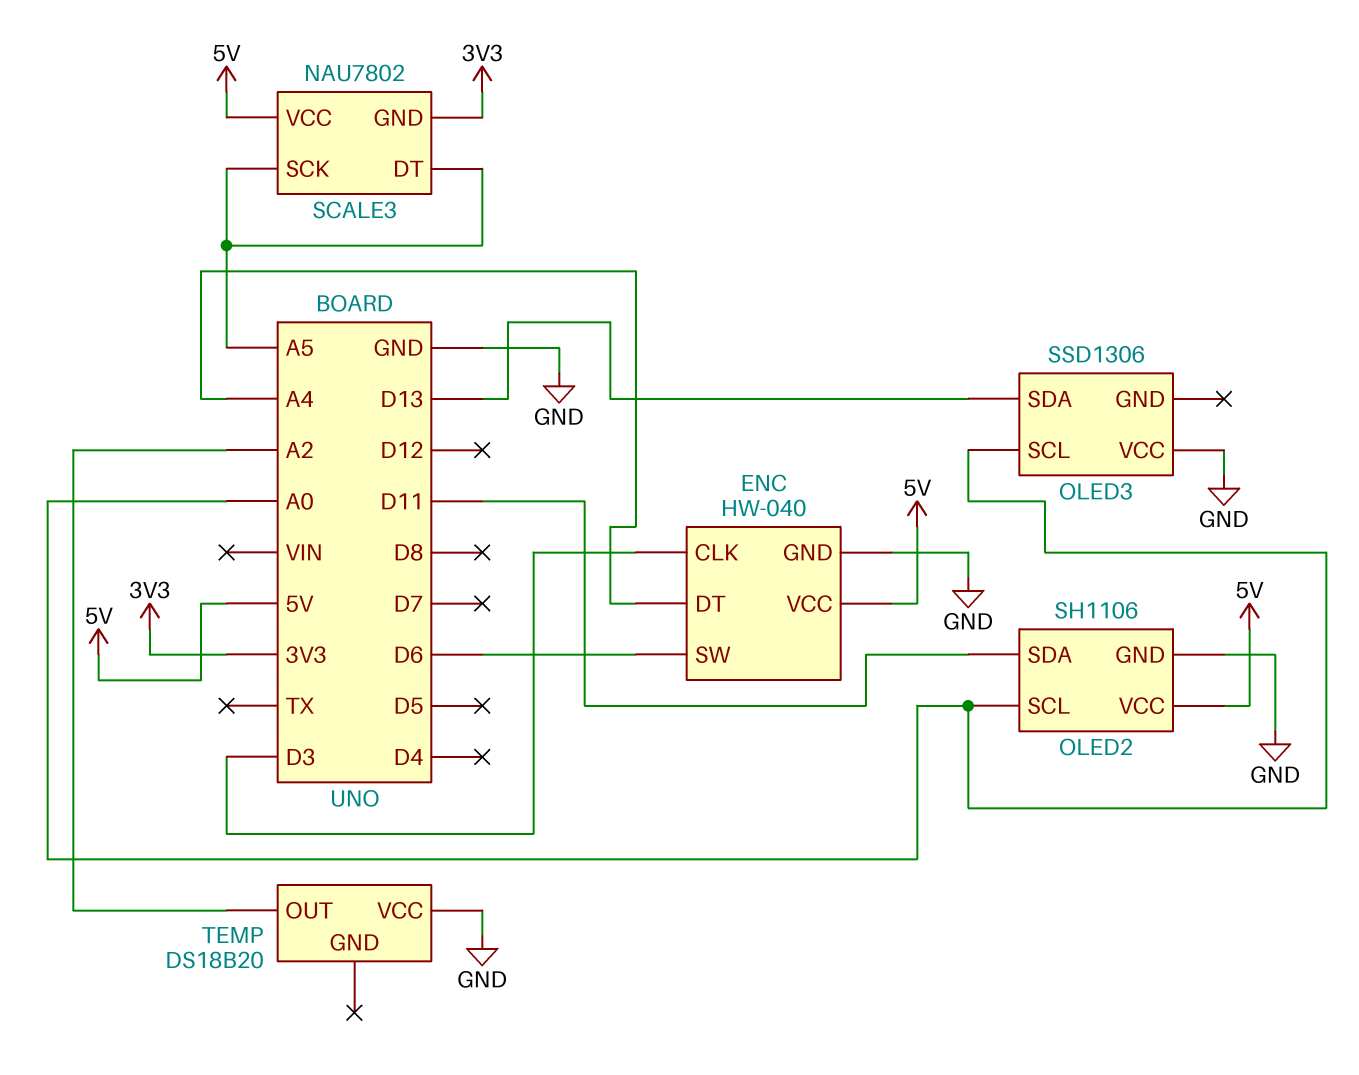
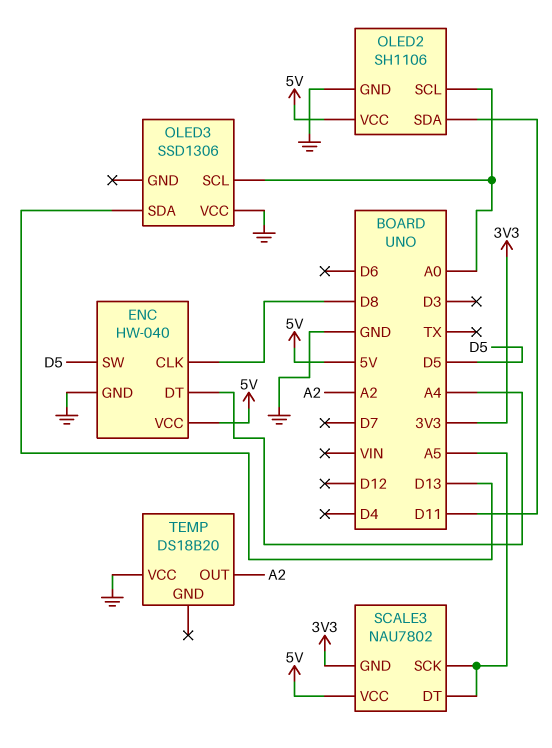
ENC pin CLK: D3 -> D8
ENC pin SW: D6 -> D5

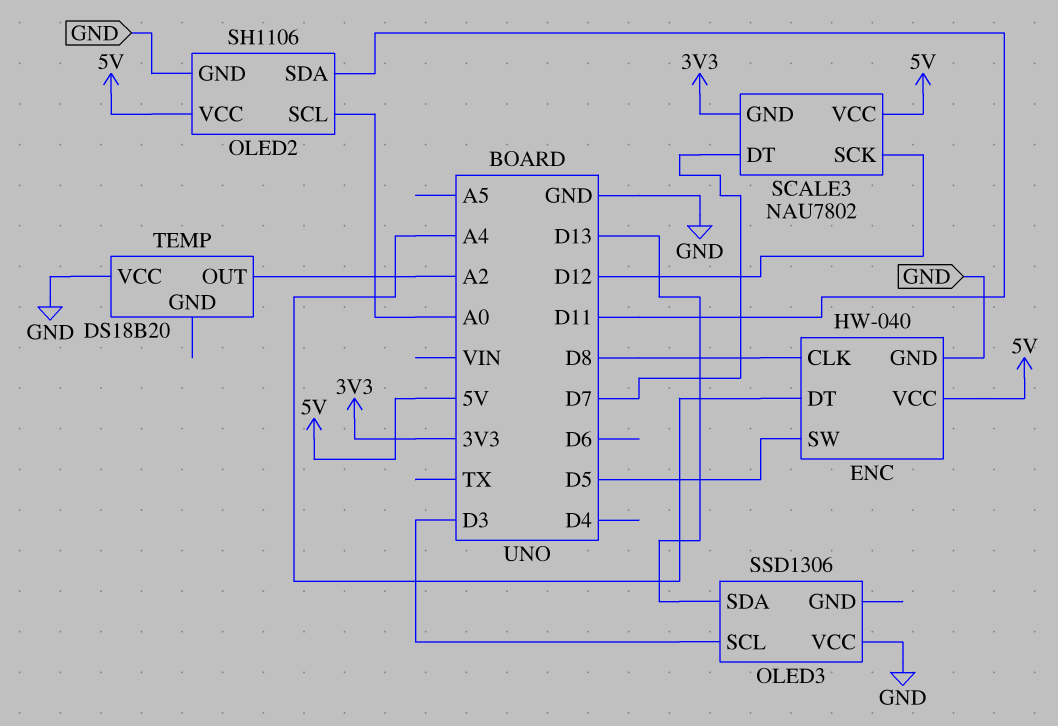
OLED3 pin SCL: A0 -> D3
SCALE3 pin DT: A5 -> D7
SCALE3 pin SCK: A5 -> D12

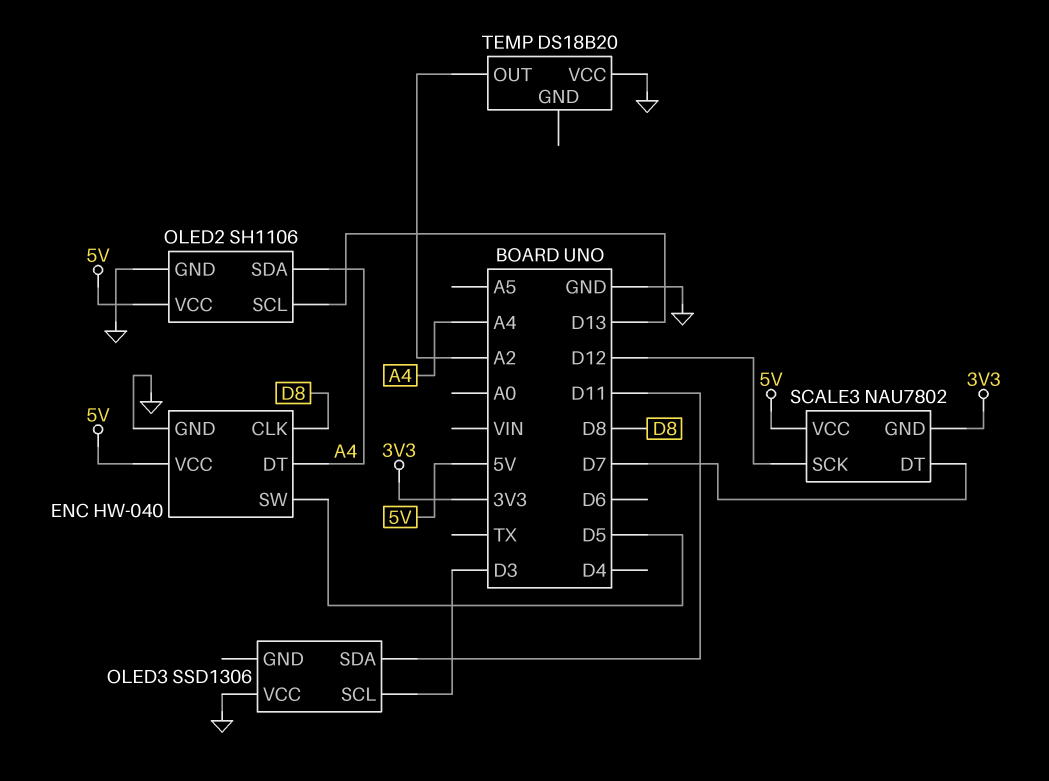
OLED2 pin SCL: A0 -> D13
OLED2 pin SDA: D11 -> A4
OLED3 pin SDA: D13 -> D11

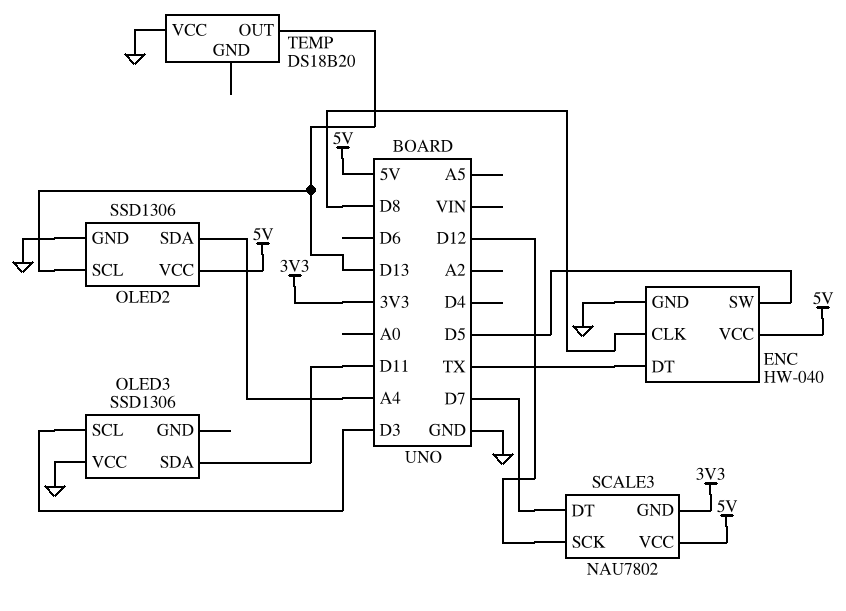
ENC pin DT: A4 -> TX
OLED2: SH1106 -> SSD1306
TEMP pin OUT: A2 -> D13

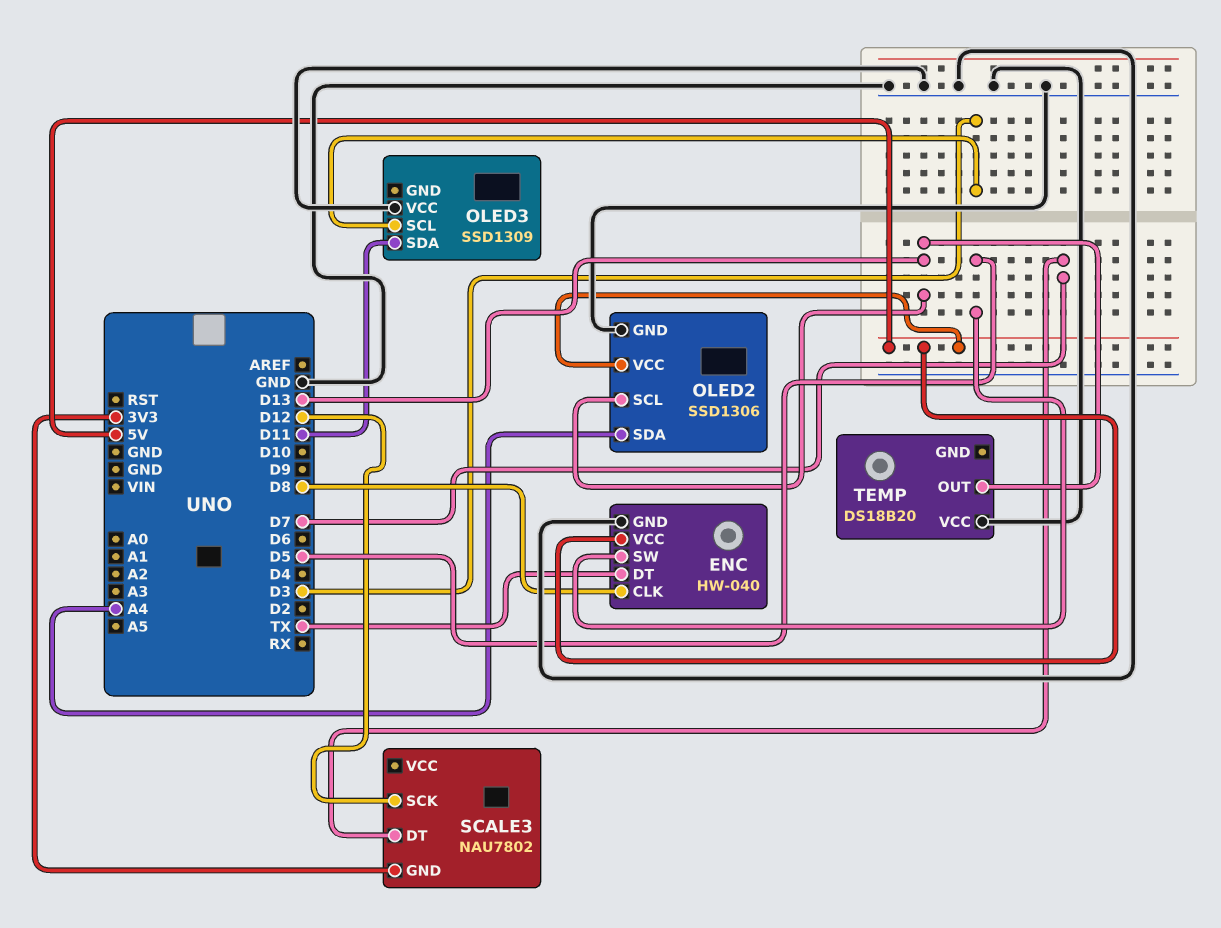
OLED3: SSD1306 -> SSD1309
SCALE3 pin VCC: 5V -> none

